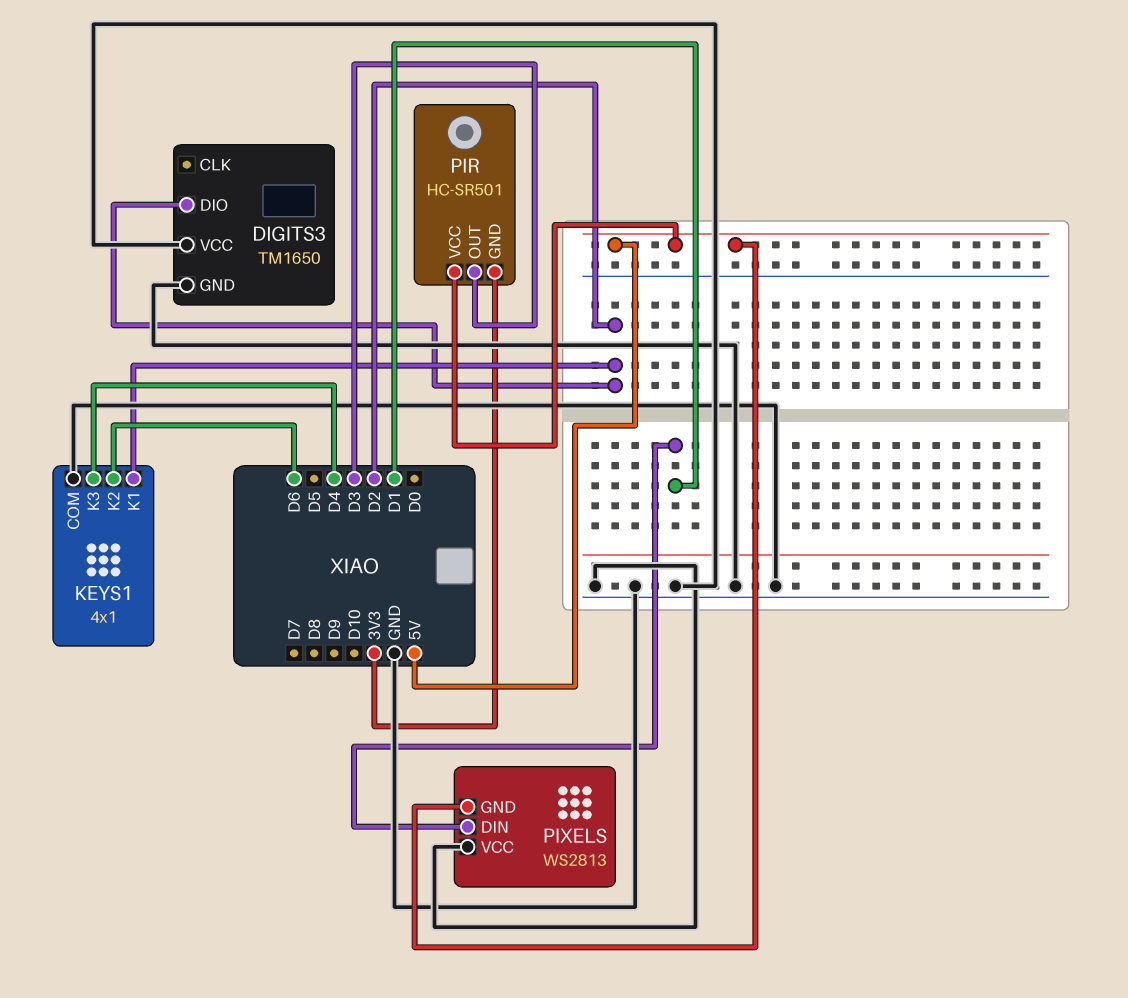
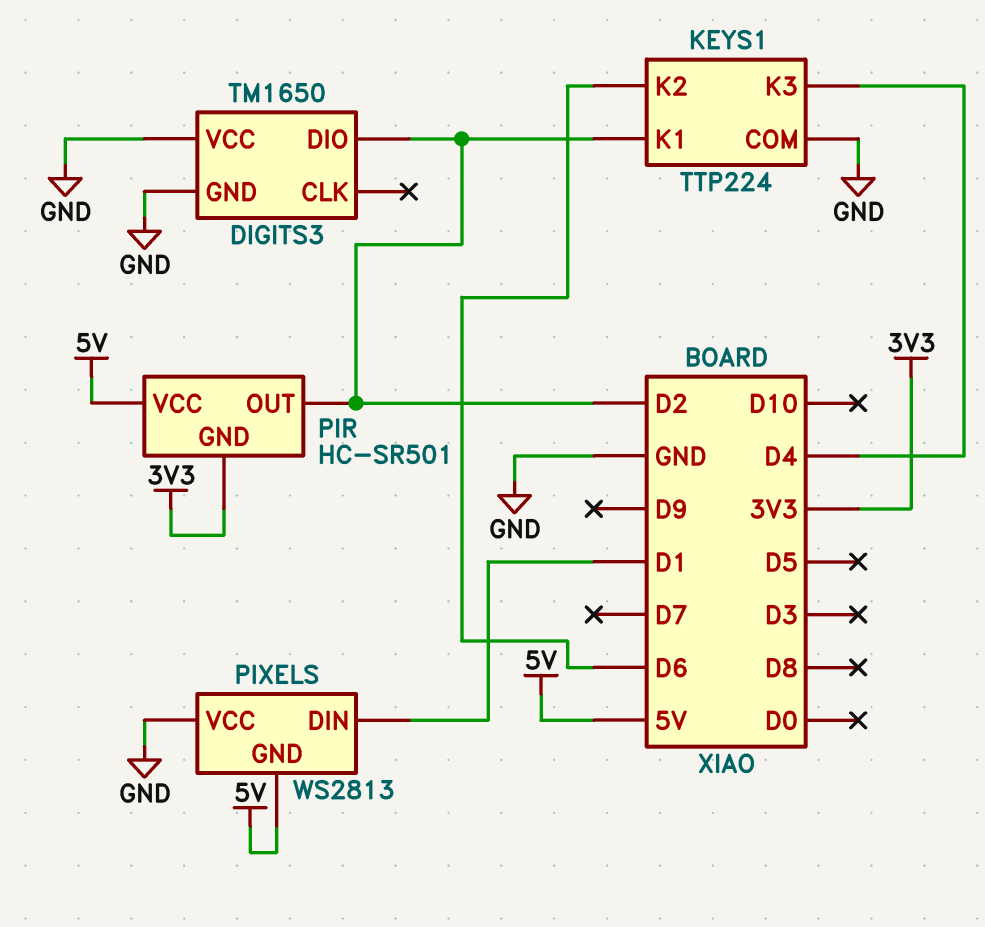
KEYS1: 4x1 -> TTP224
PIR pin OUT: D3 -> D2

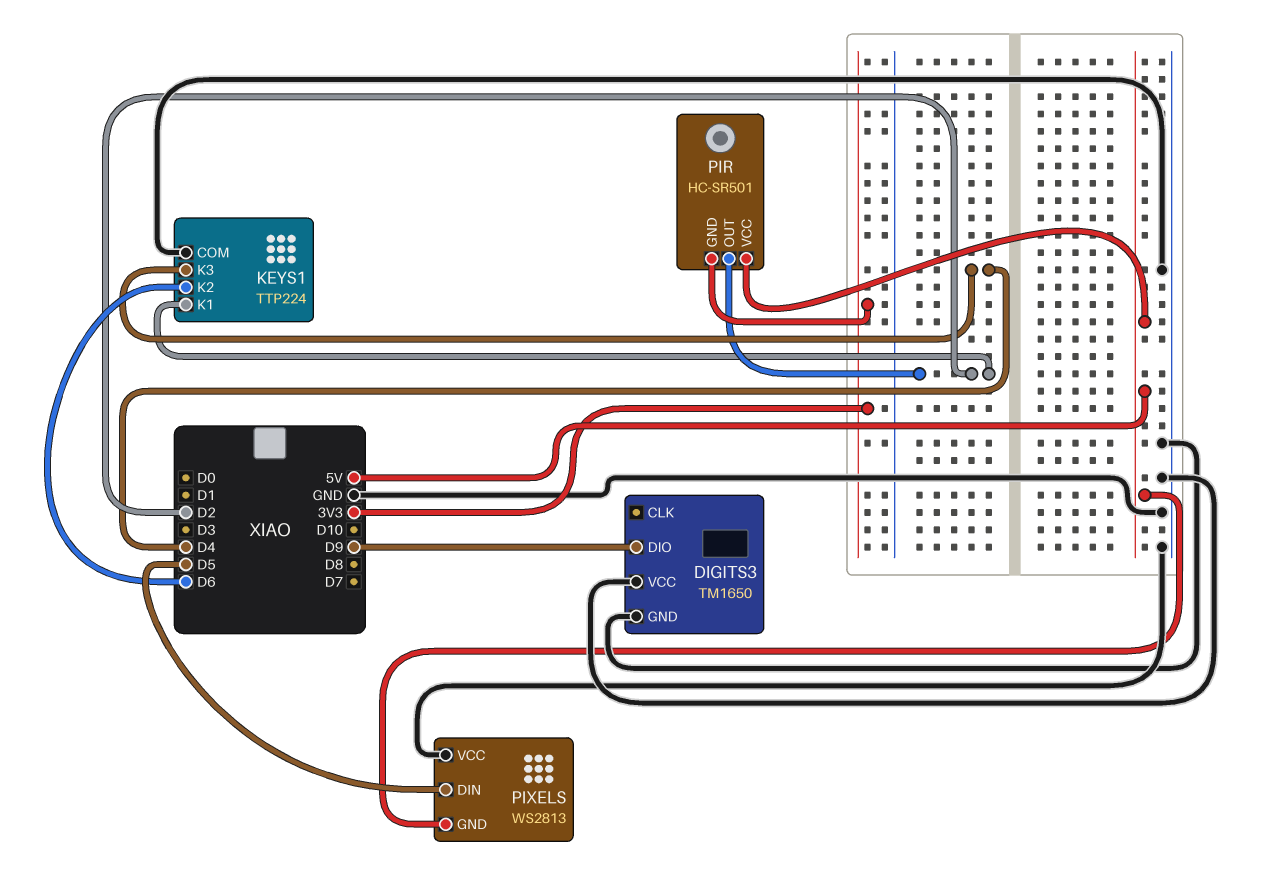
DIGITS3 pin DIO: D2 -> D9
PIXELS pin DIN: D1 -> D5

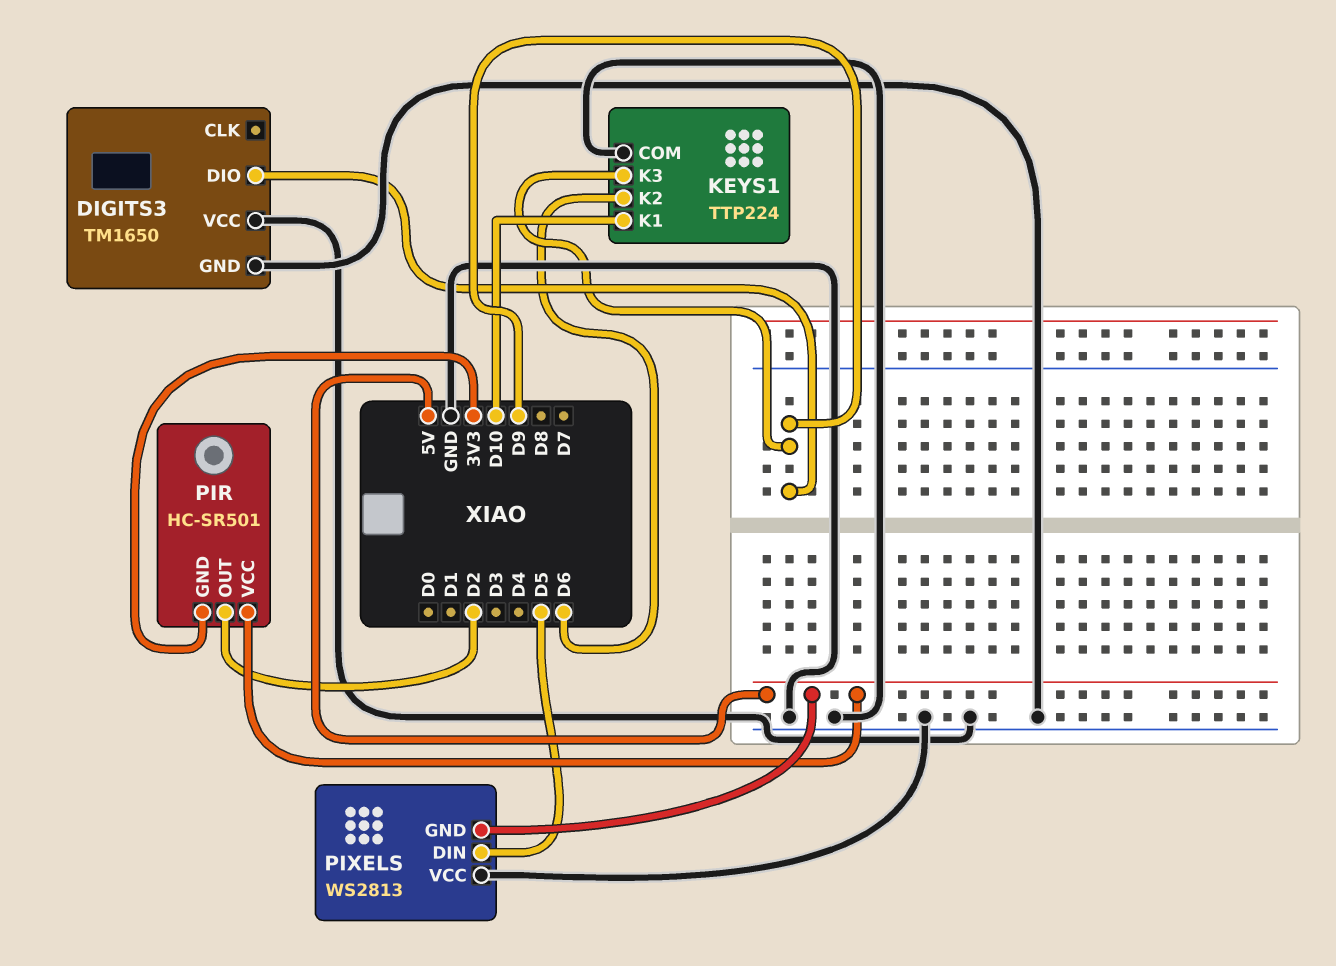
KEYS1 pin K1: D2 -> D10
KEYS1 pin K3: D4 -> D9

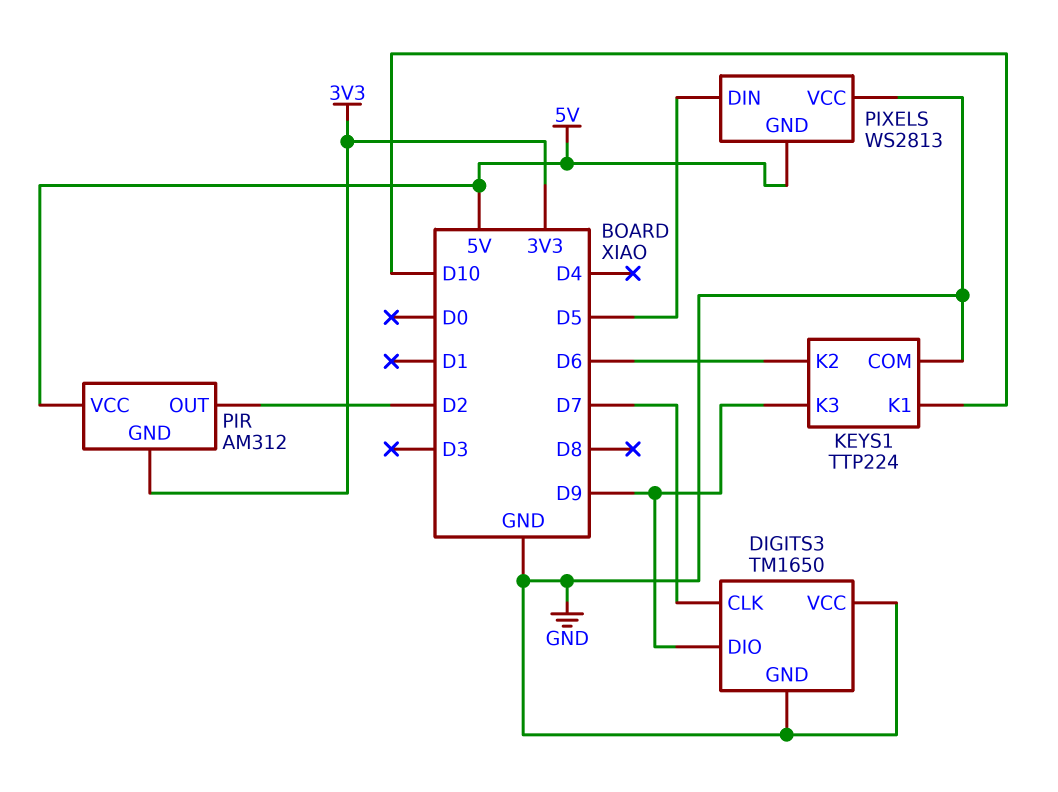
DIGITS3 pin CLK: none -> D7
PIR: HC-SR501 -> AM312

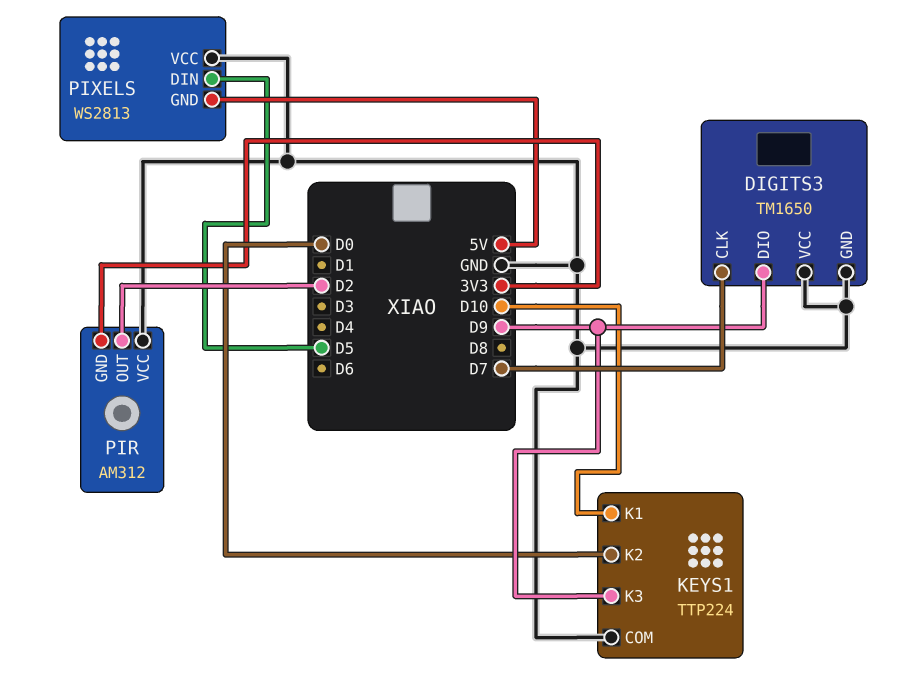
KEYS1 pin K2: D6 -> D0
PIR pin VCC: 5V -> GND

